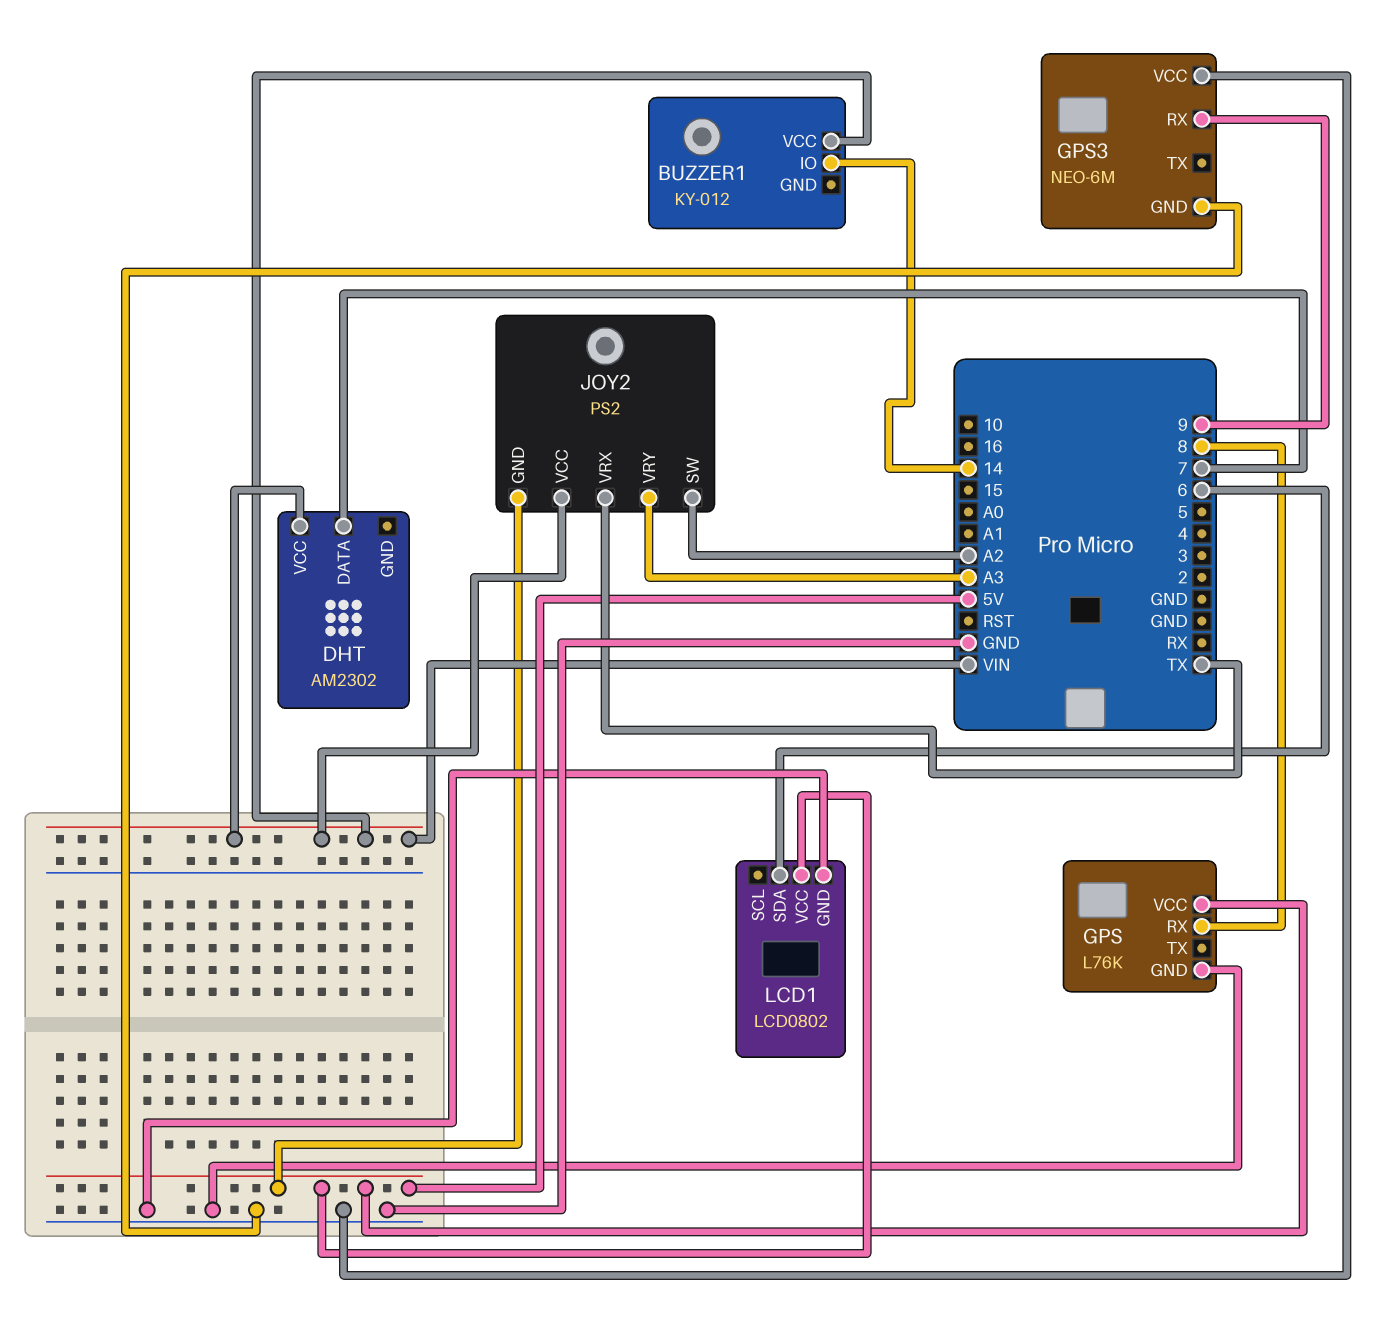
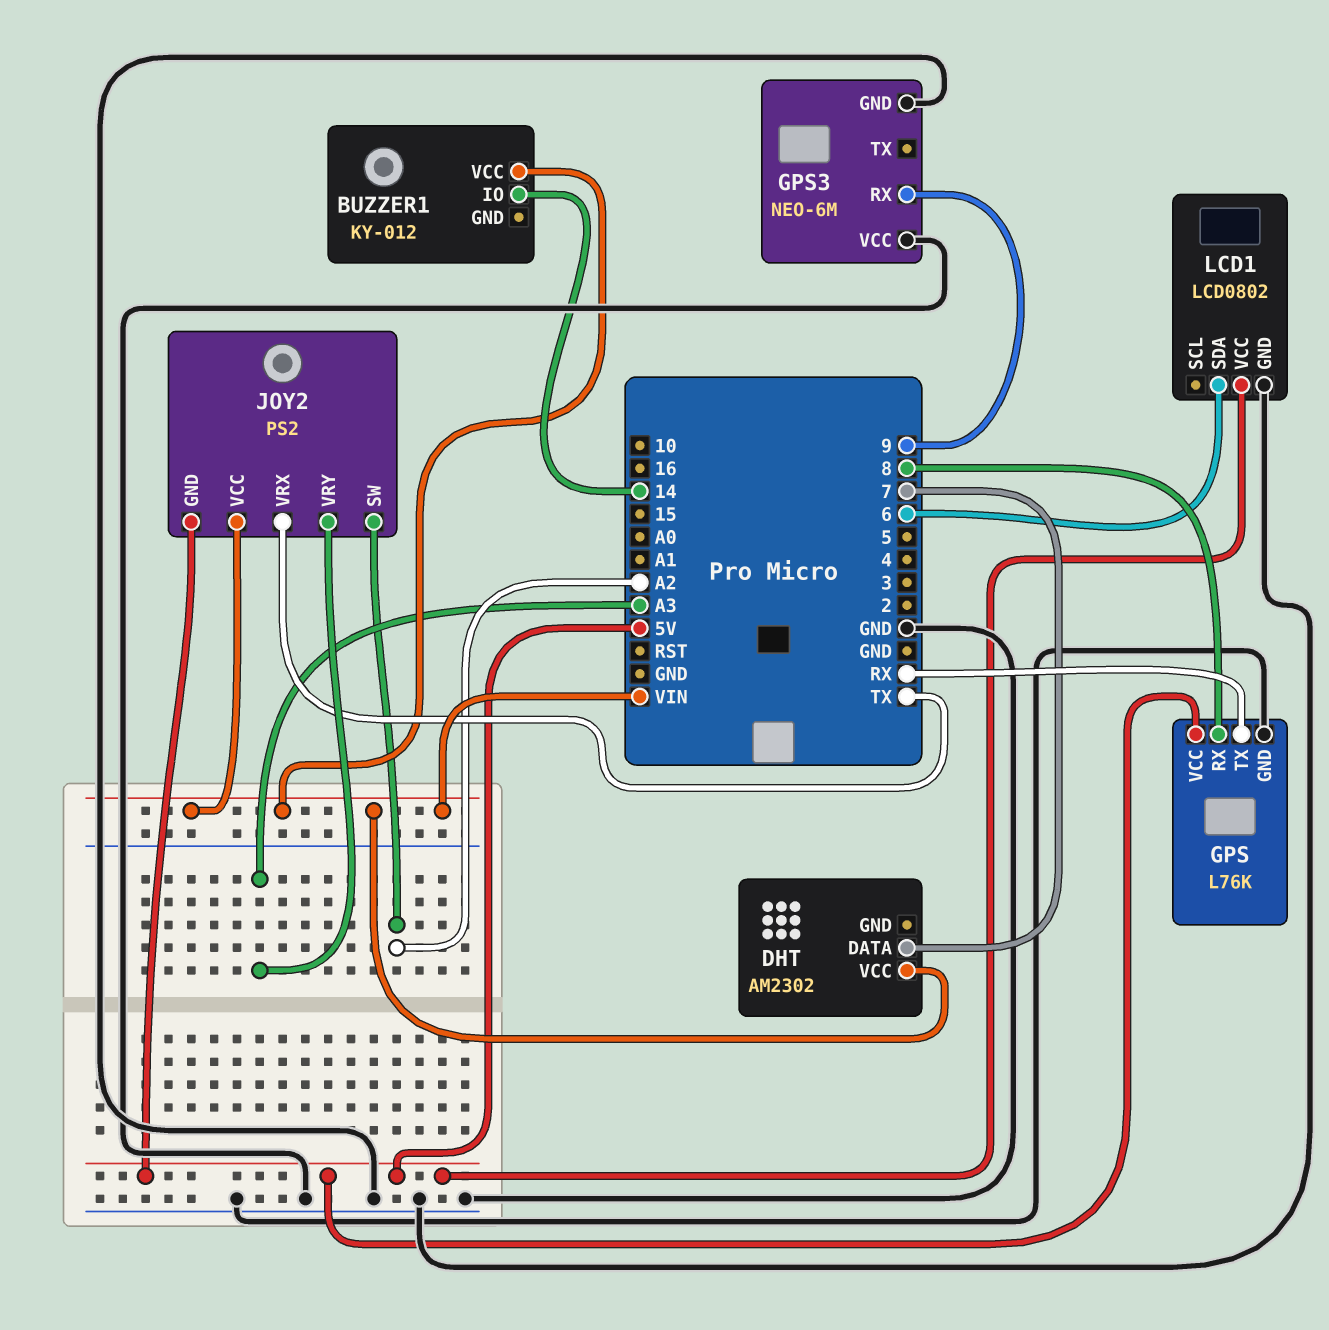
GPS pin TX: none -> RX

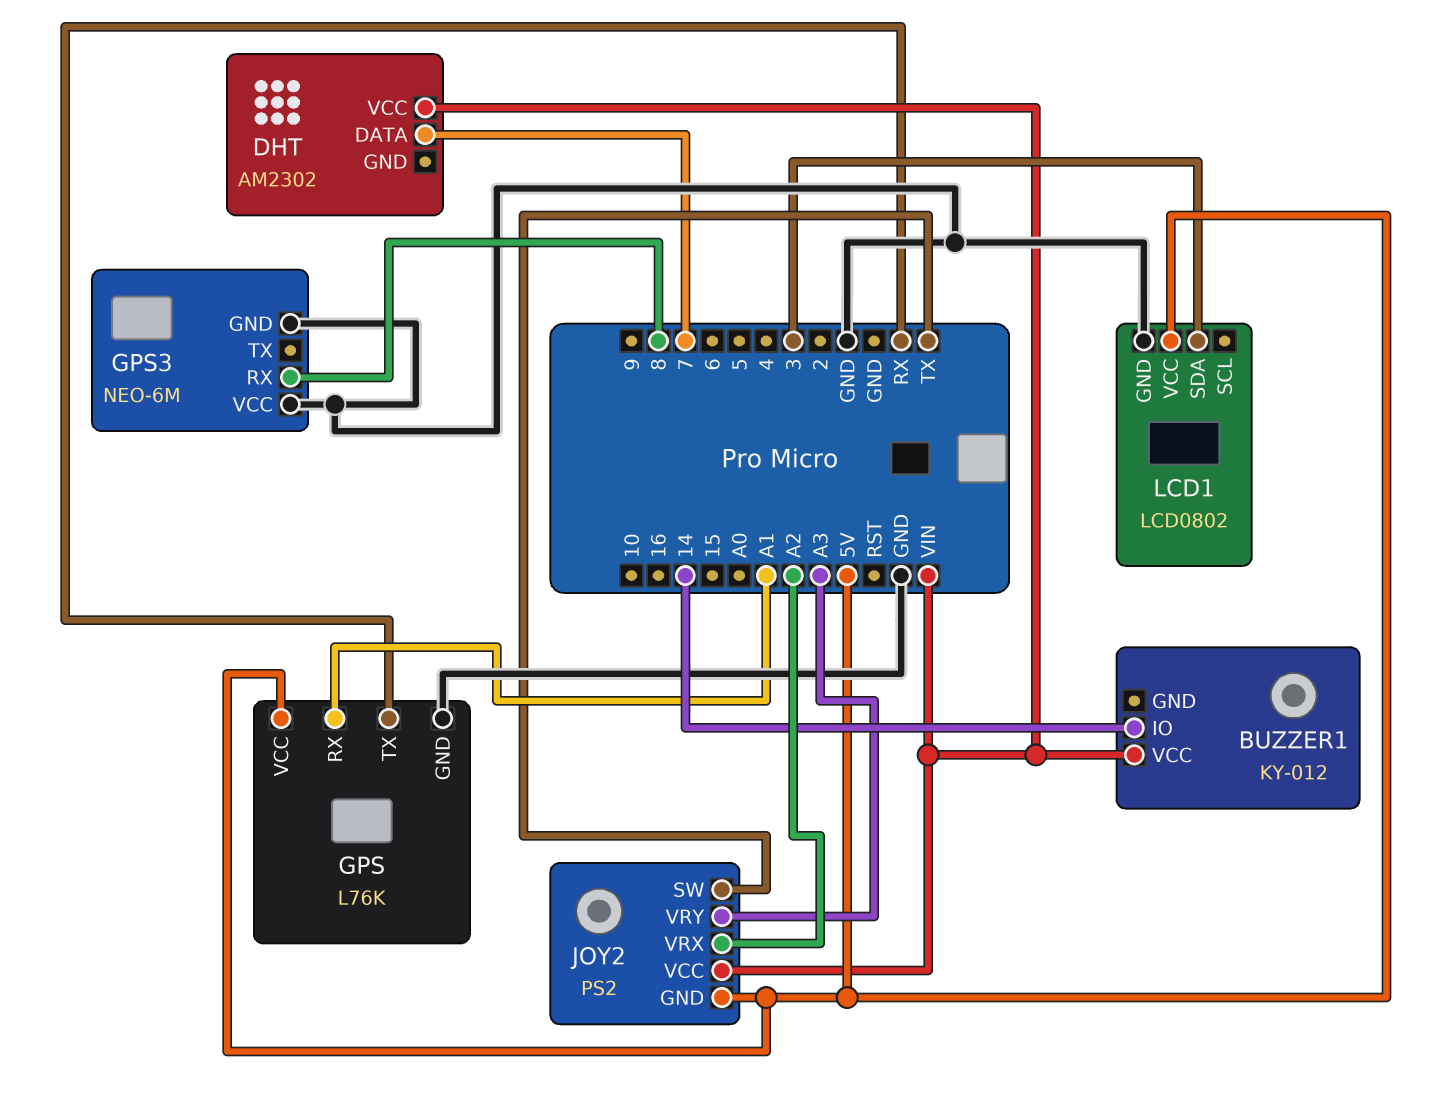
GPS pin RX: 8 -> A1
GPS3 pin RX: 9 -> 8
JOY2 pin SW: A2 -> TX
JOY2 pin VRX: TX -> A2
LCD1 pin SDA: 6 -> 3

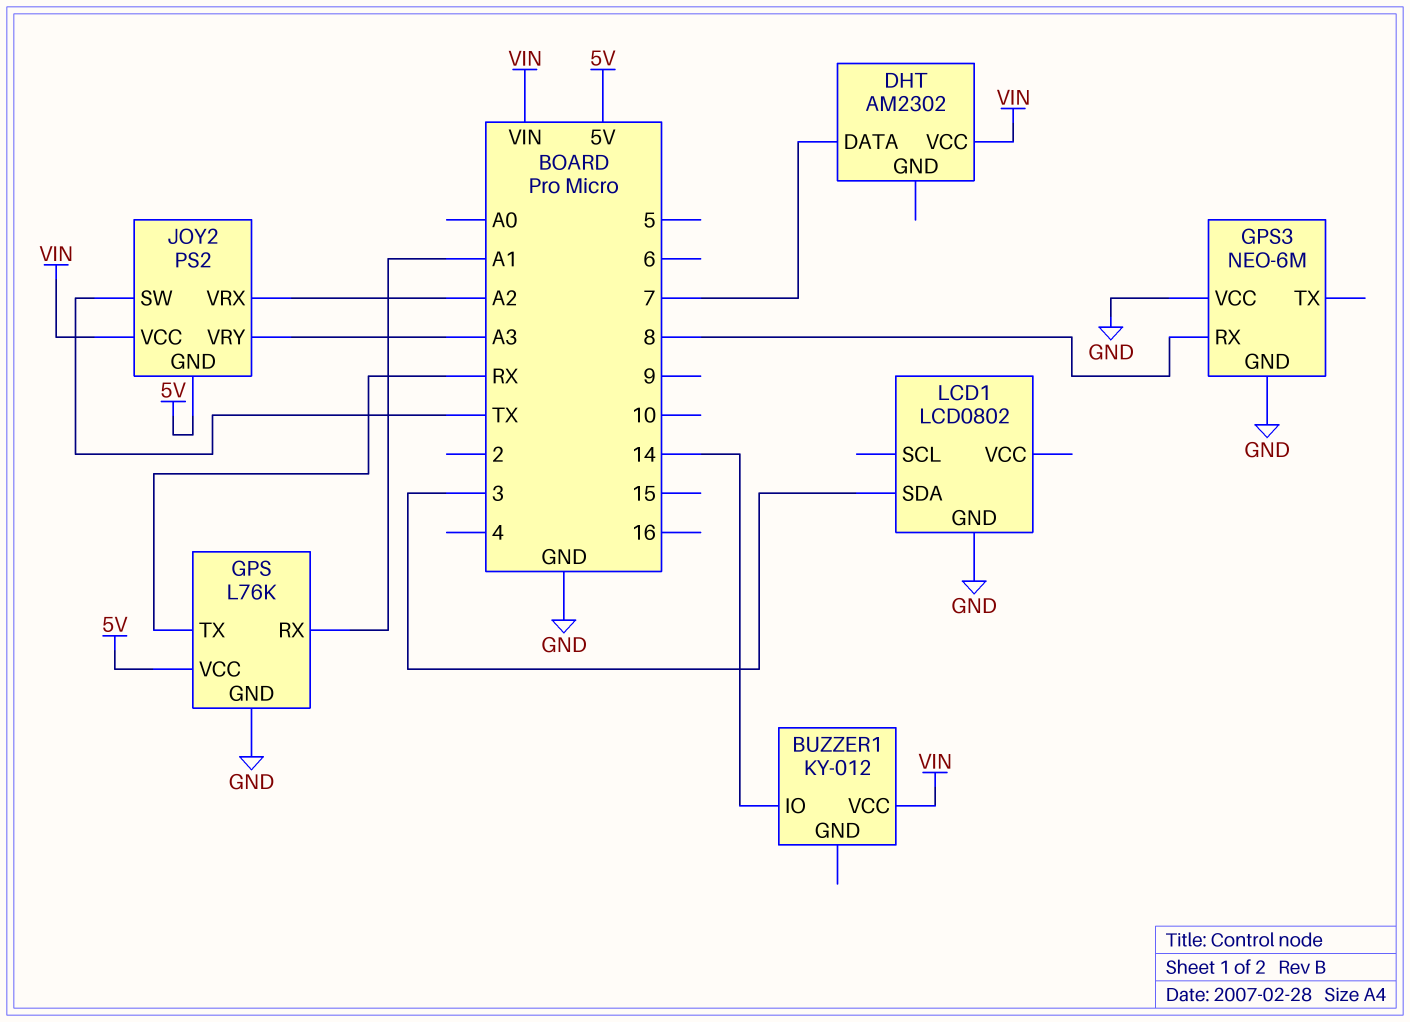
LCD1 pin VCC: 5V -> none

